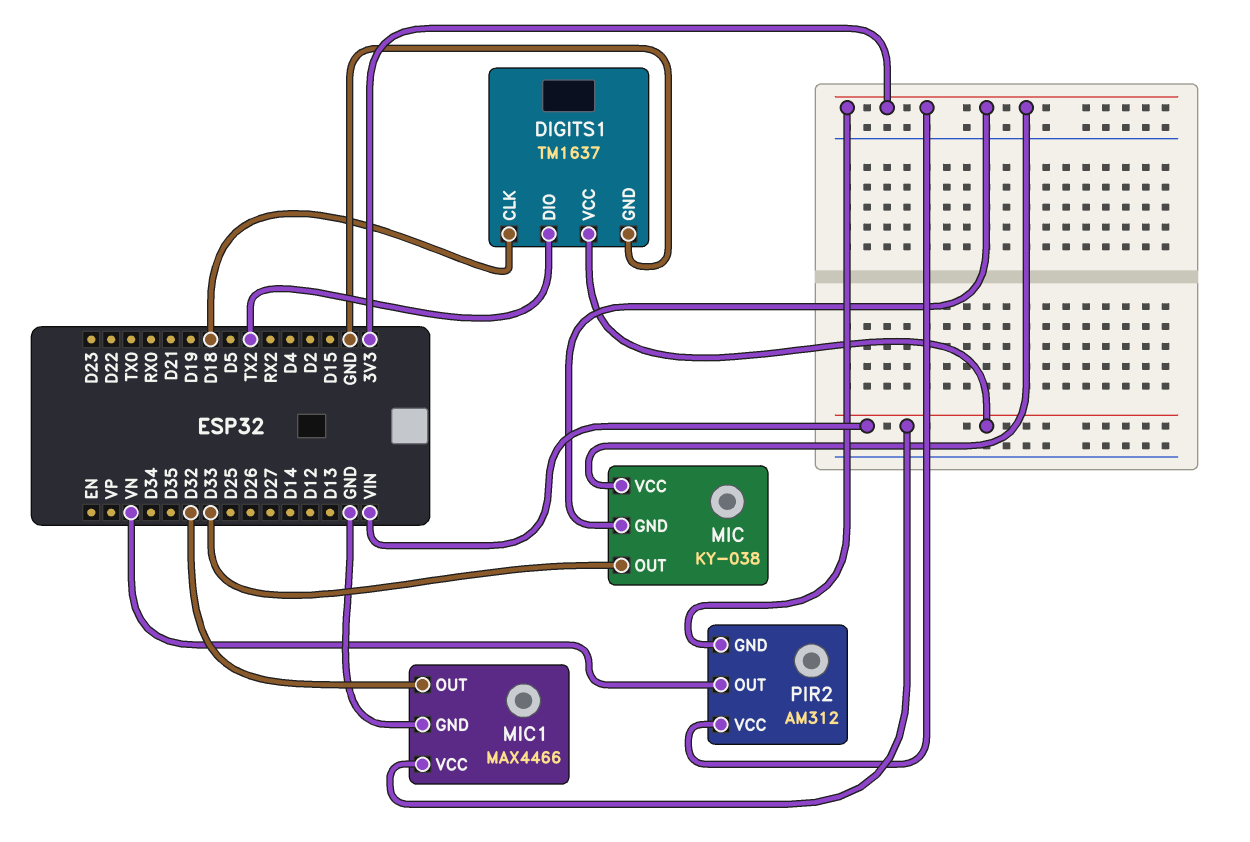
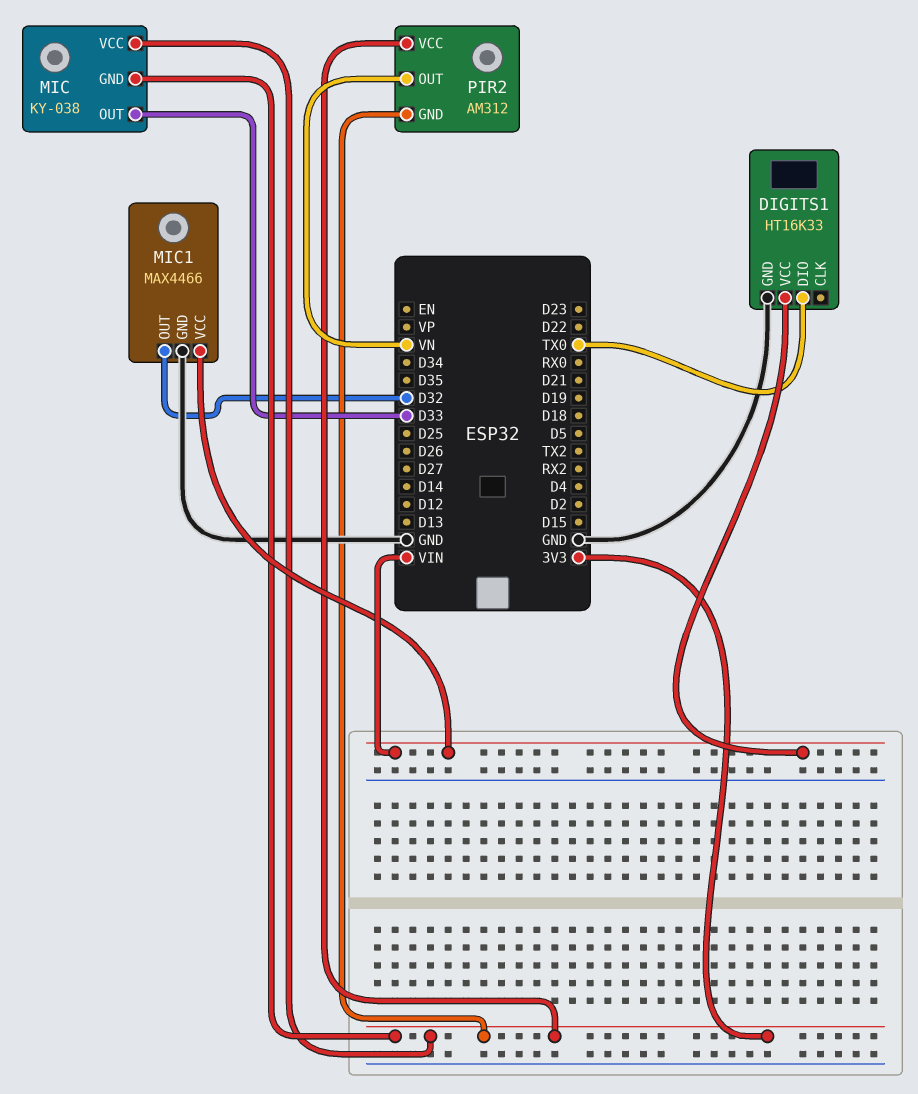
DIGITS1: TM1637 -> HT16K33
DIGITS1 pin CLK: D18 -> none
DIGITS1 pin DIO: TX2 -> TX0

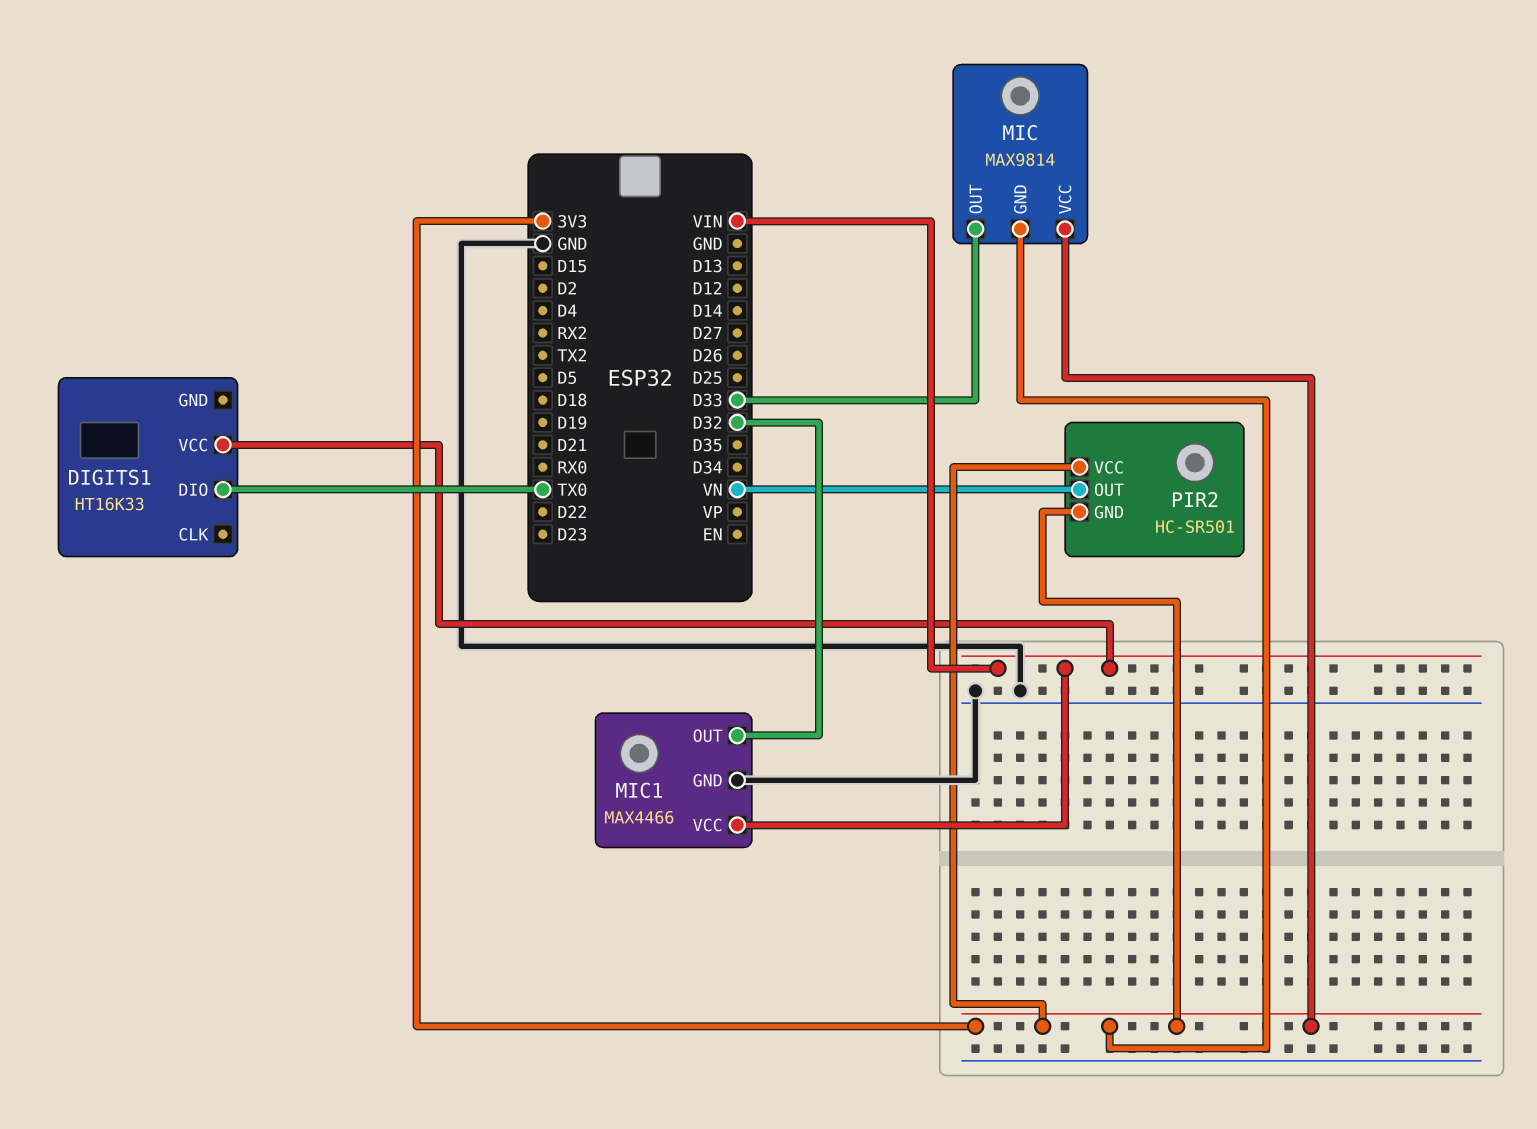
DIGITS1 pin GND: GND -> none
MIC: KY-038 -> MAX9814
PIR2: AM312 -> HC-SR501

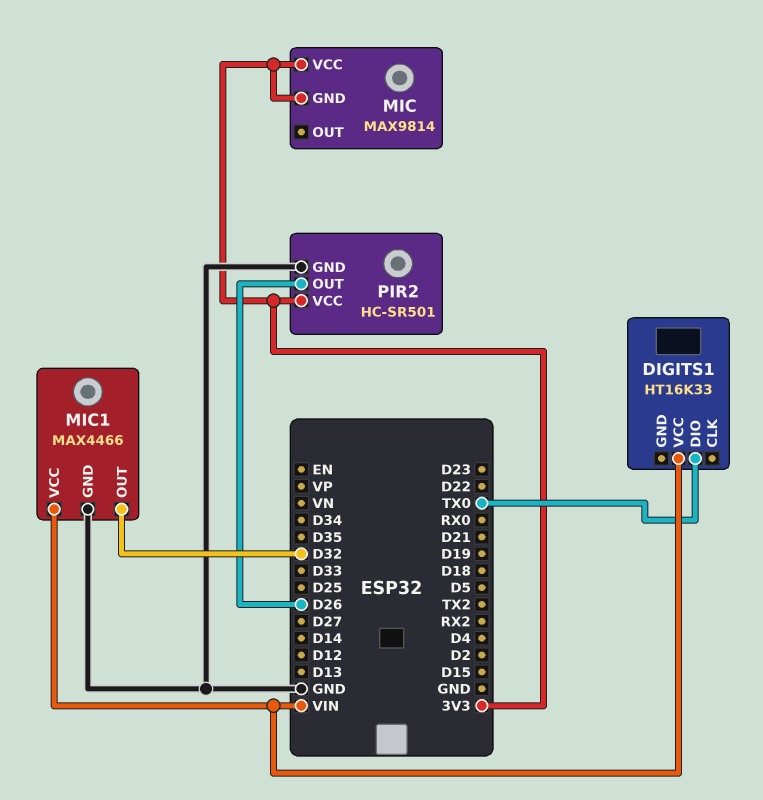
MIC pin OUT: D33 -> none
PIR2 pin GND: 3V3 -> GND
PIR2 pin OUT: VN -> D26

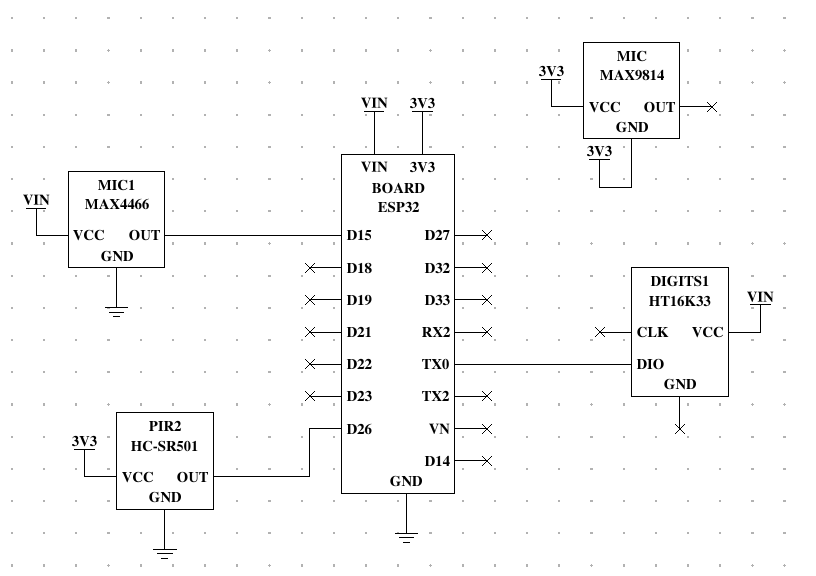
MIC1 pin OUT: D32 -> D15

